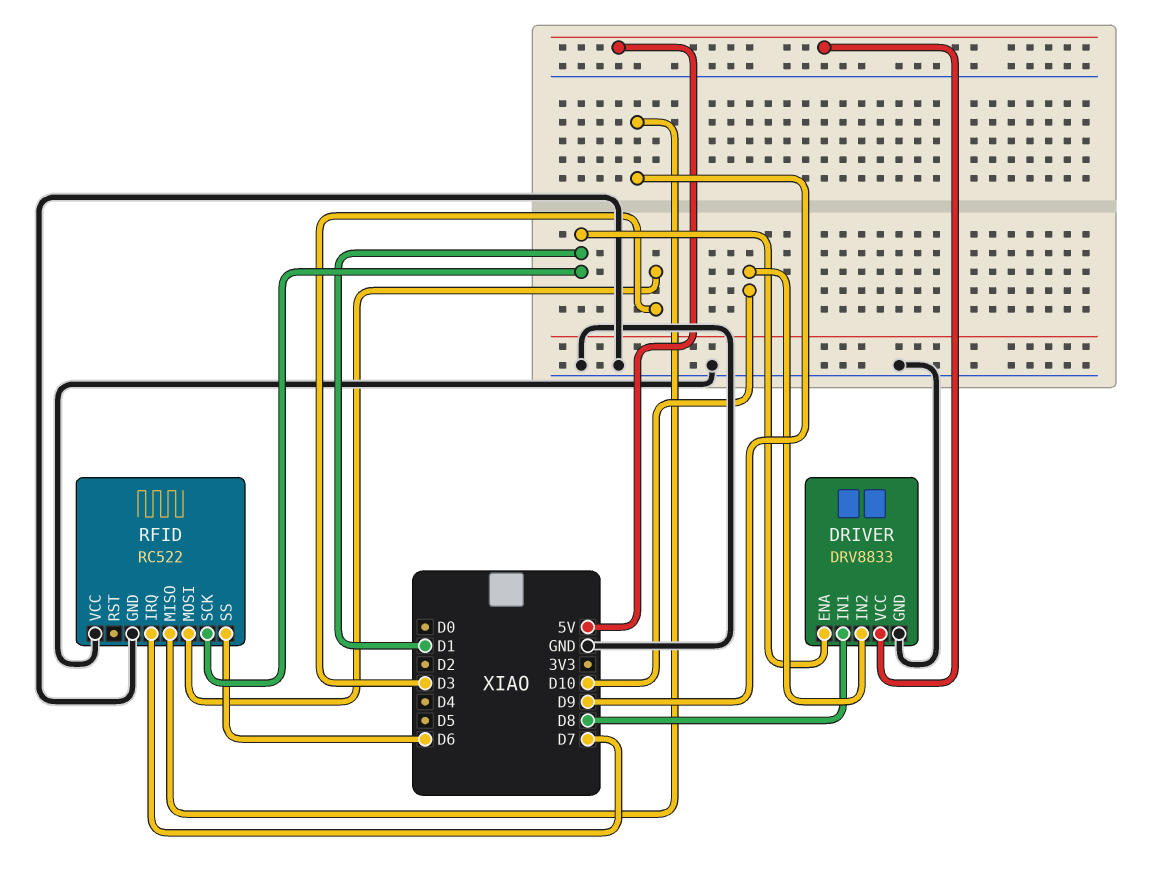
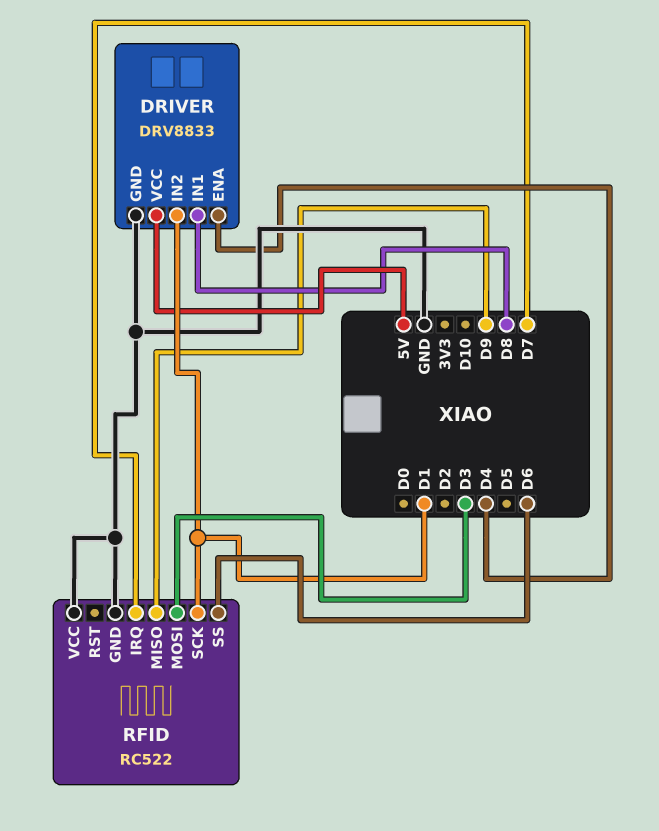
DRIVER pin ENA: D1 -> D4
DRIVER pin IN2: D10 -> D1

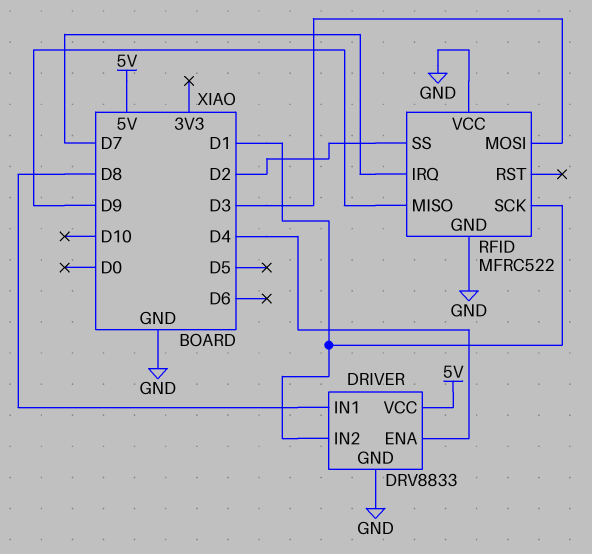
RFID: RC522 -> MFRC522
RFID pin SS: D6 -> D2

